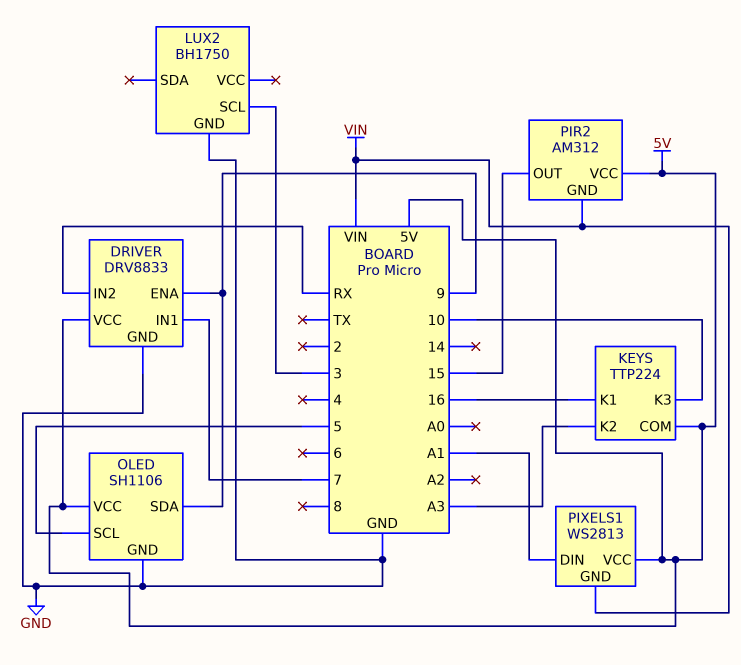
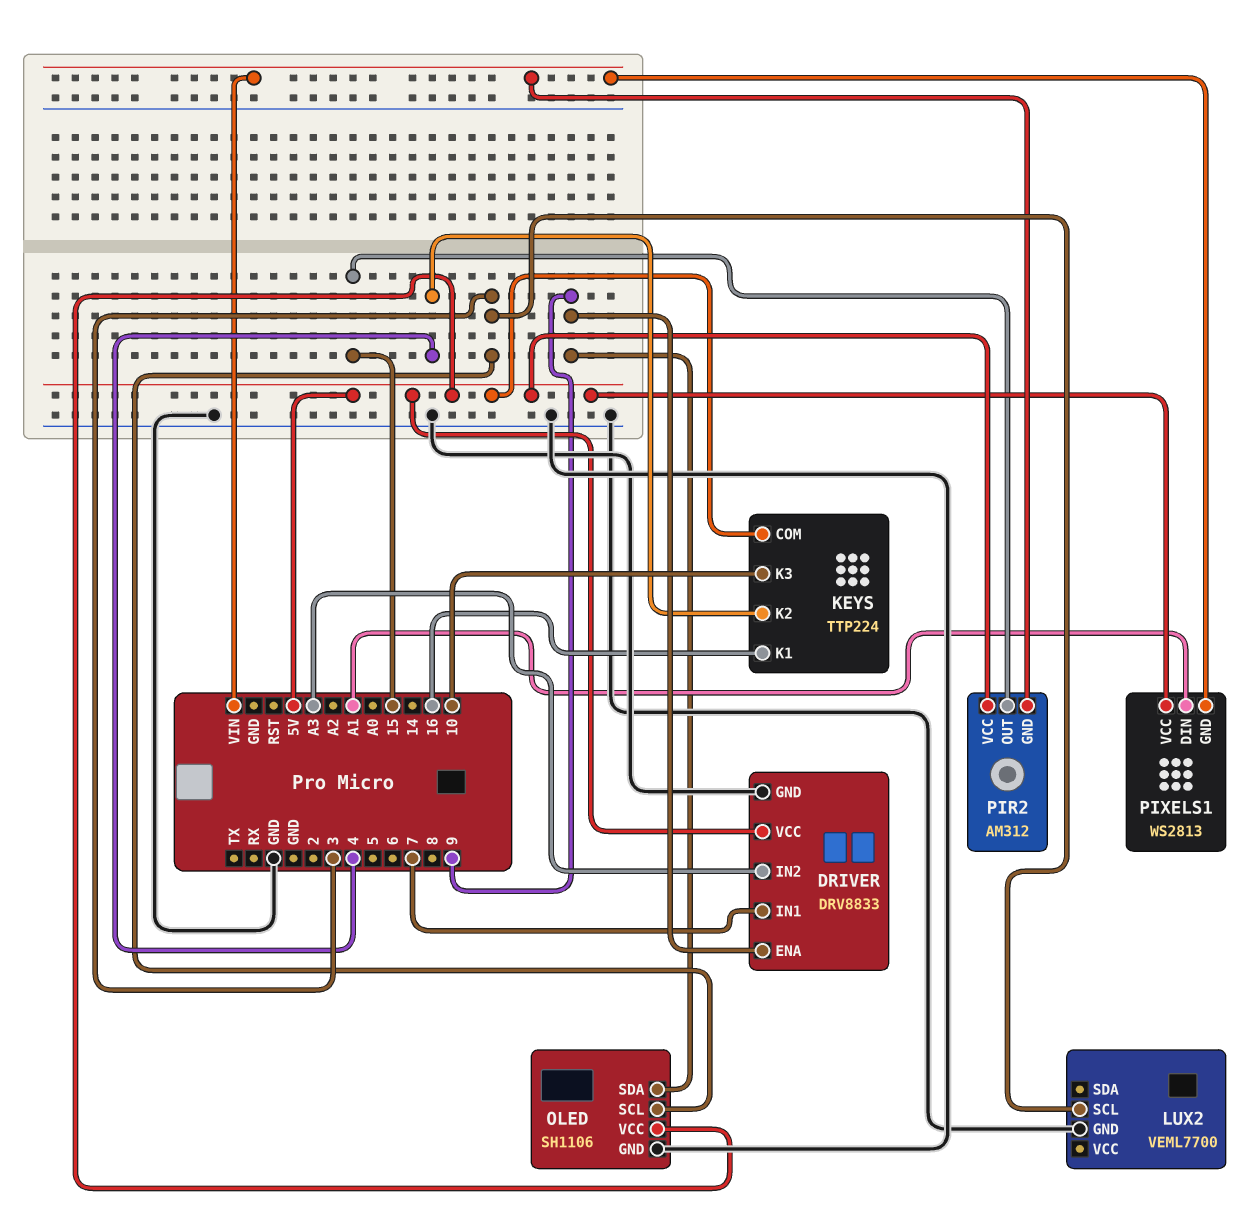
DRIVER pin IN2: RX -> A3
KEYS pin K2: A3 -> 4
LUX2: BH1750 -> VEML7700
OLED pin SCL: 5 -> 3

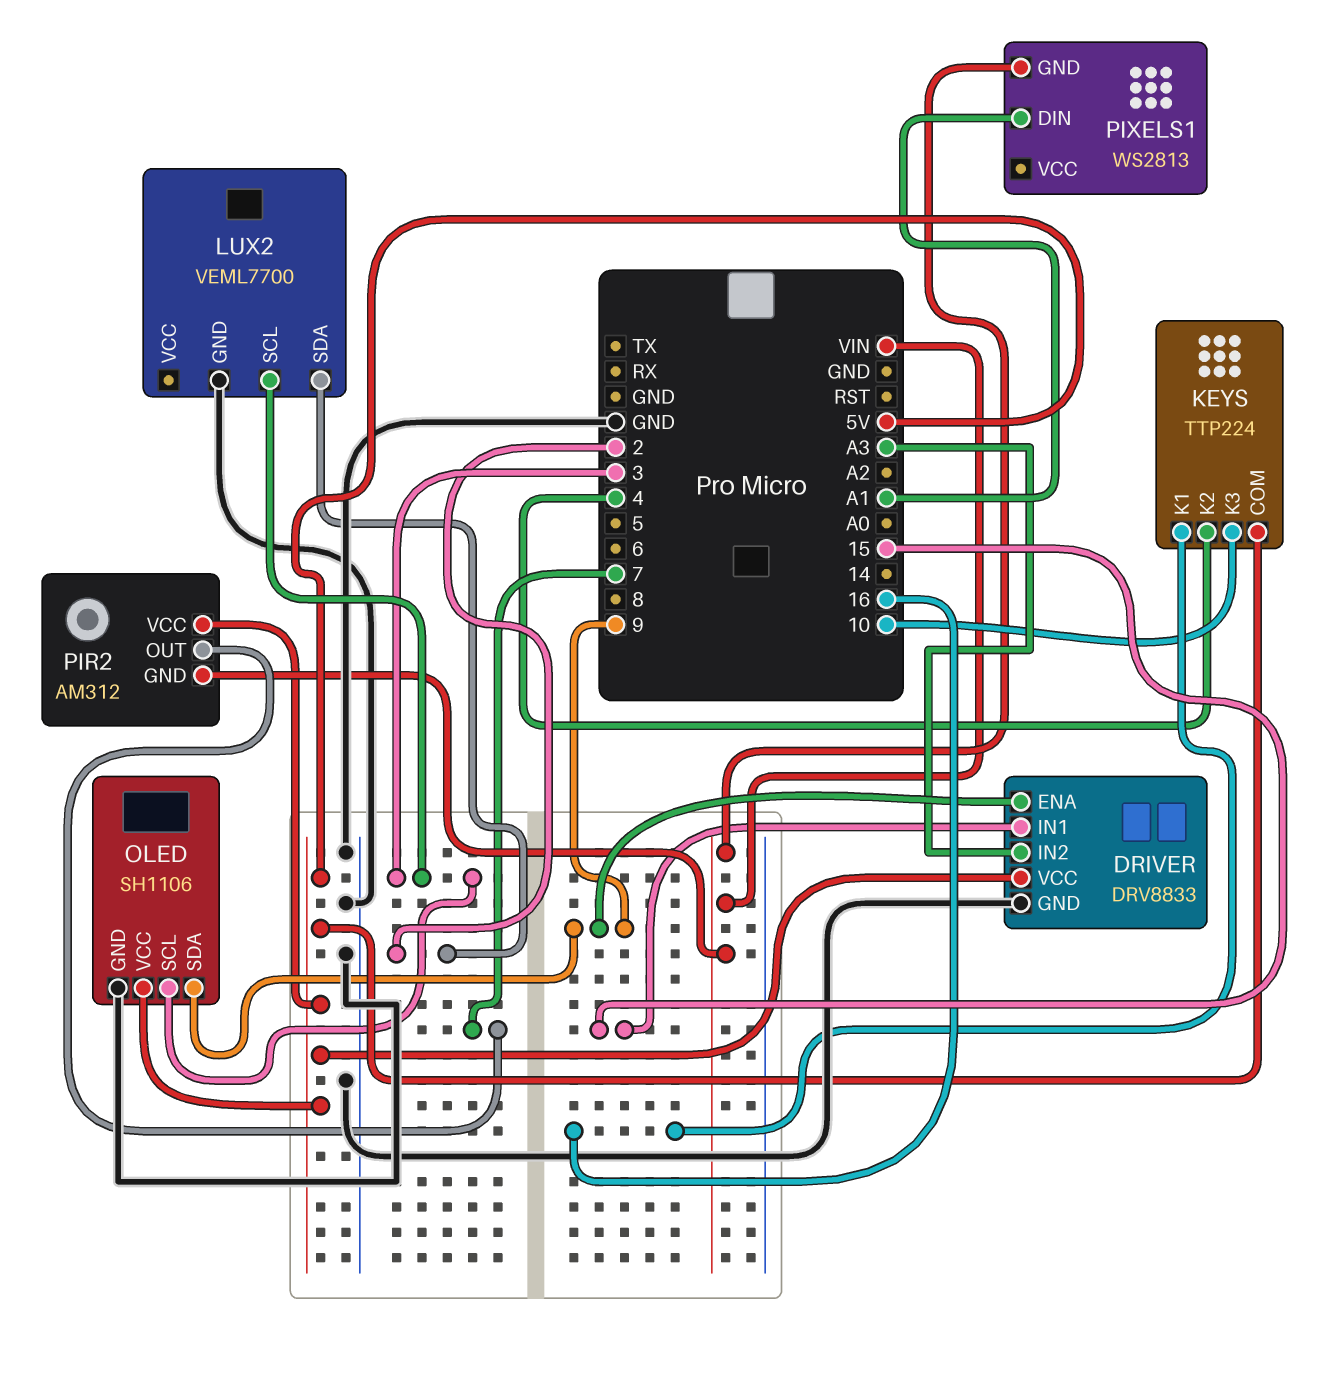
DRIVER pin IN1: 7 -> 15
LUX2 pin SDA: none -> 2
PIR2 pin OUT: 15 -> 7
PIXELS1 pin VCC: 5V -> none

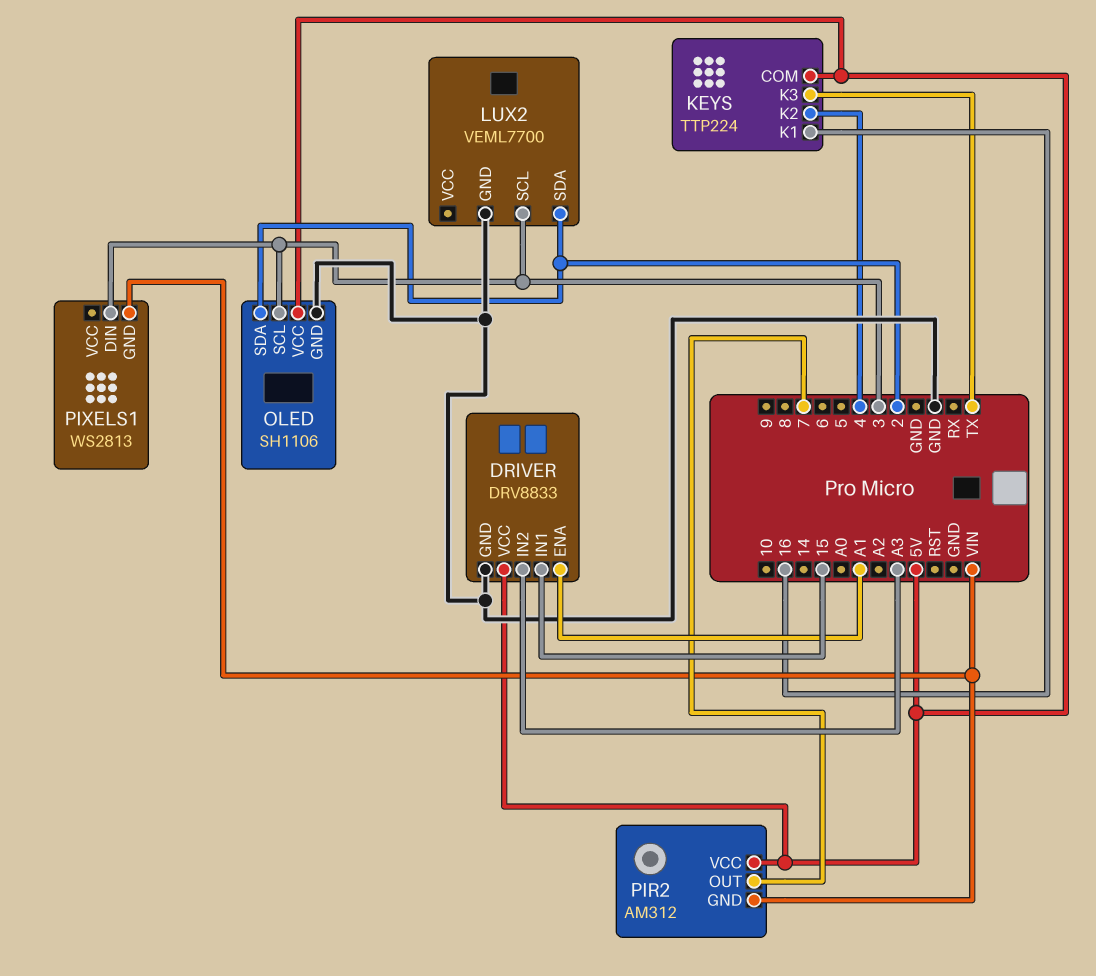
DRIVER pin ENA: 9 -> A1
KEYS pin K3: 10 -> TX
OLED pin SDA: 9 -> 2
PIXELS1 pin DIN: A1 -> 3

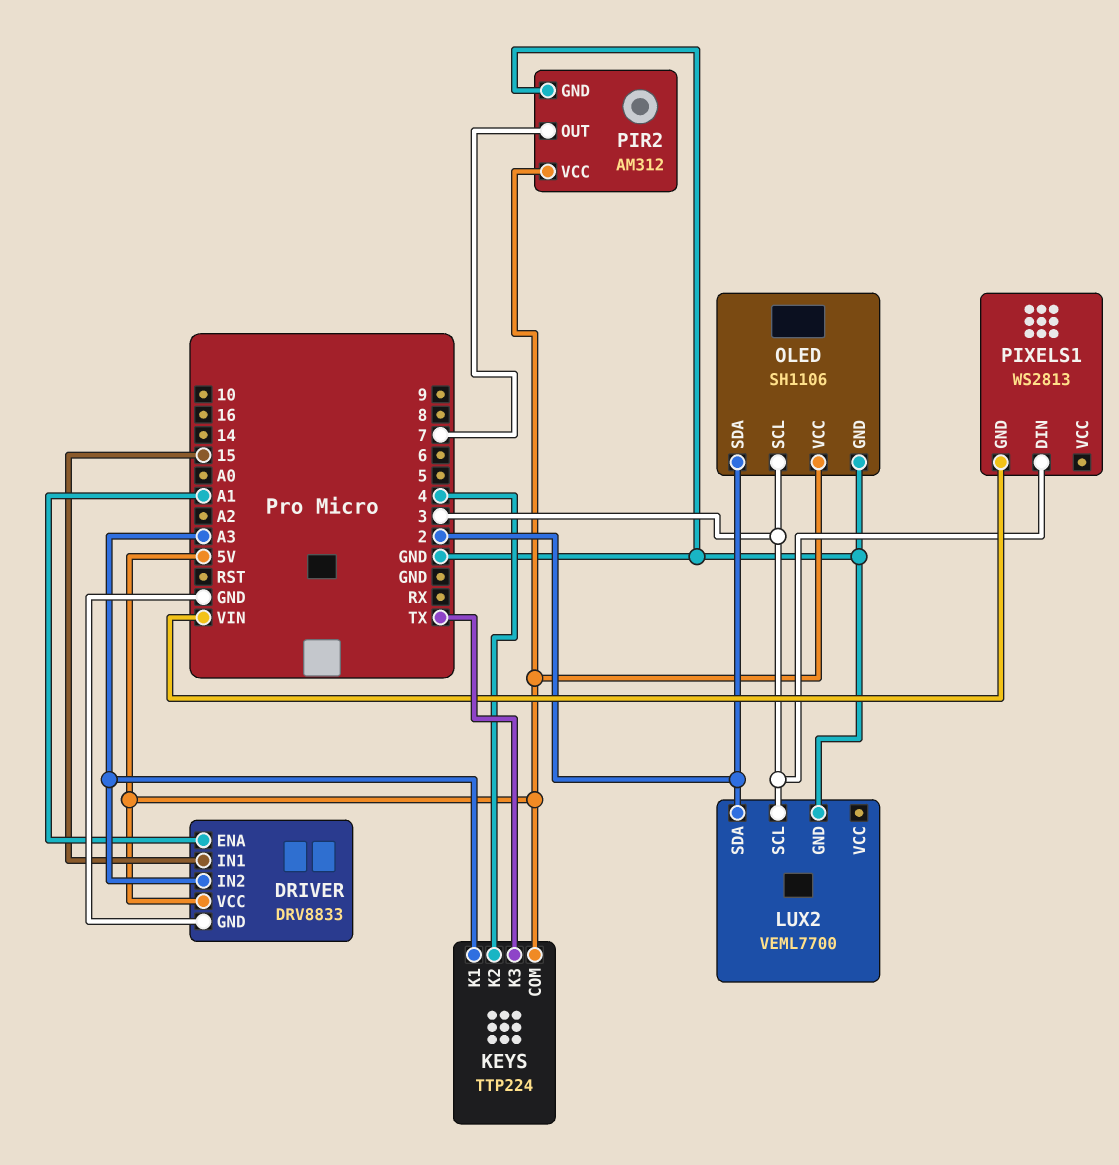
KEYS pin K1: 16 -> A3
PIR2 pin GND: VIN -> GND

